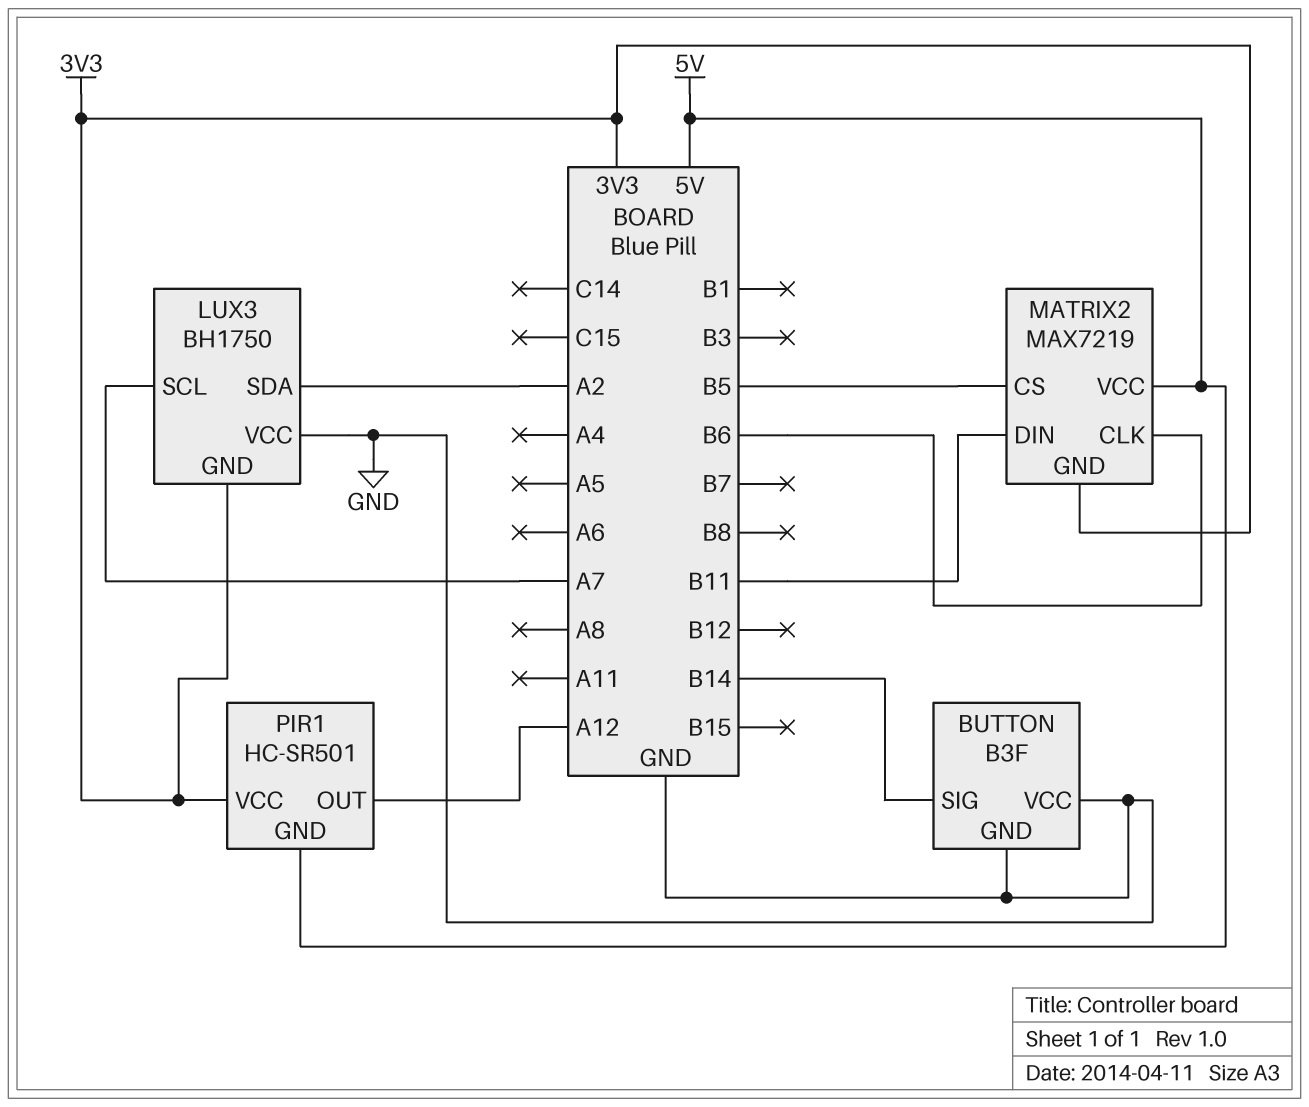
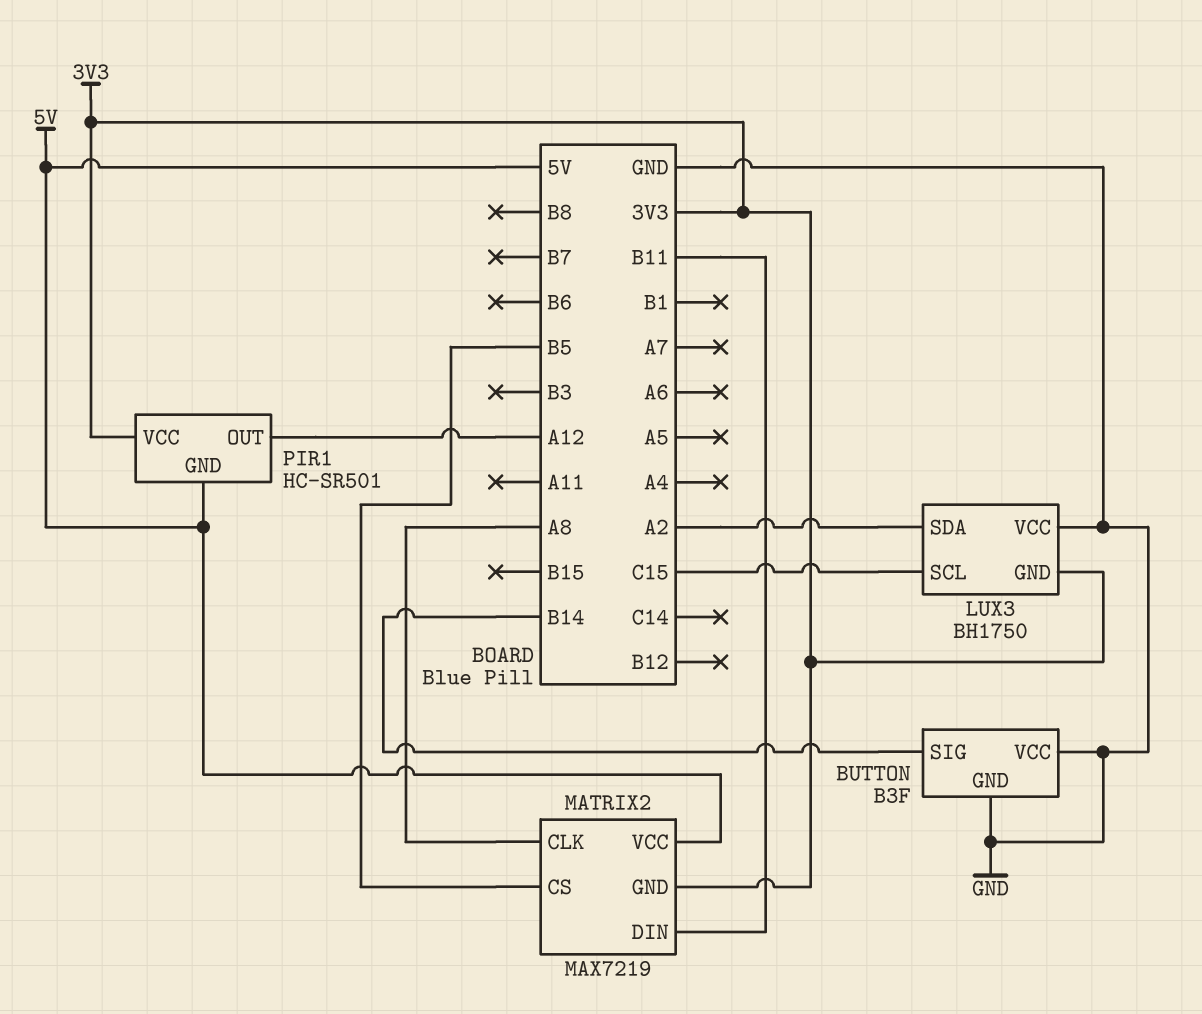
LUX3 pin SCL: A7 -> C15
MATRIX2 pin CLK: B6 -> A8

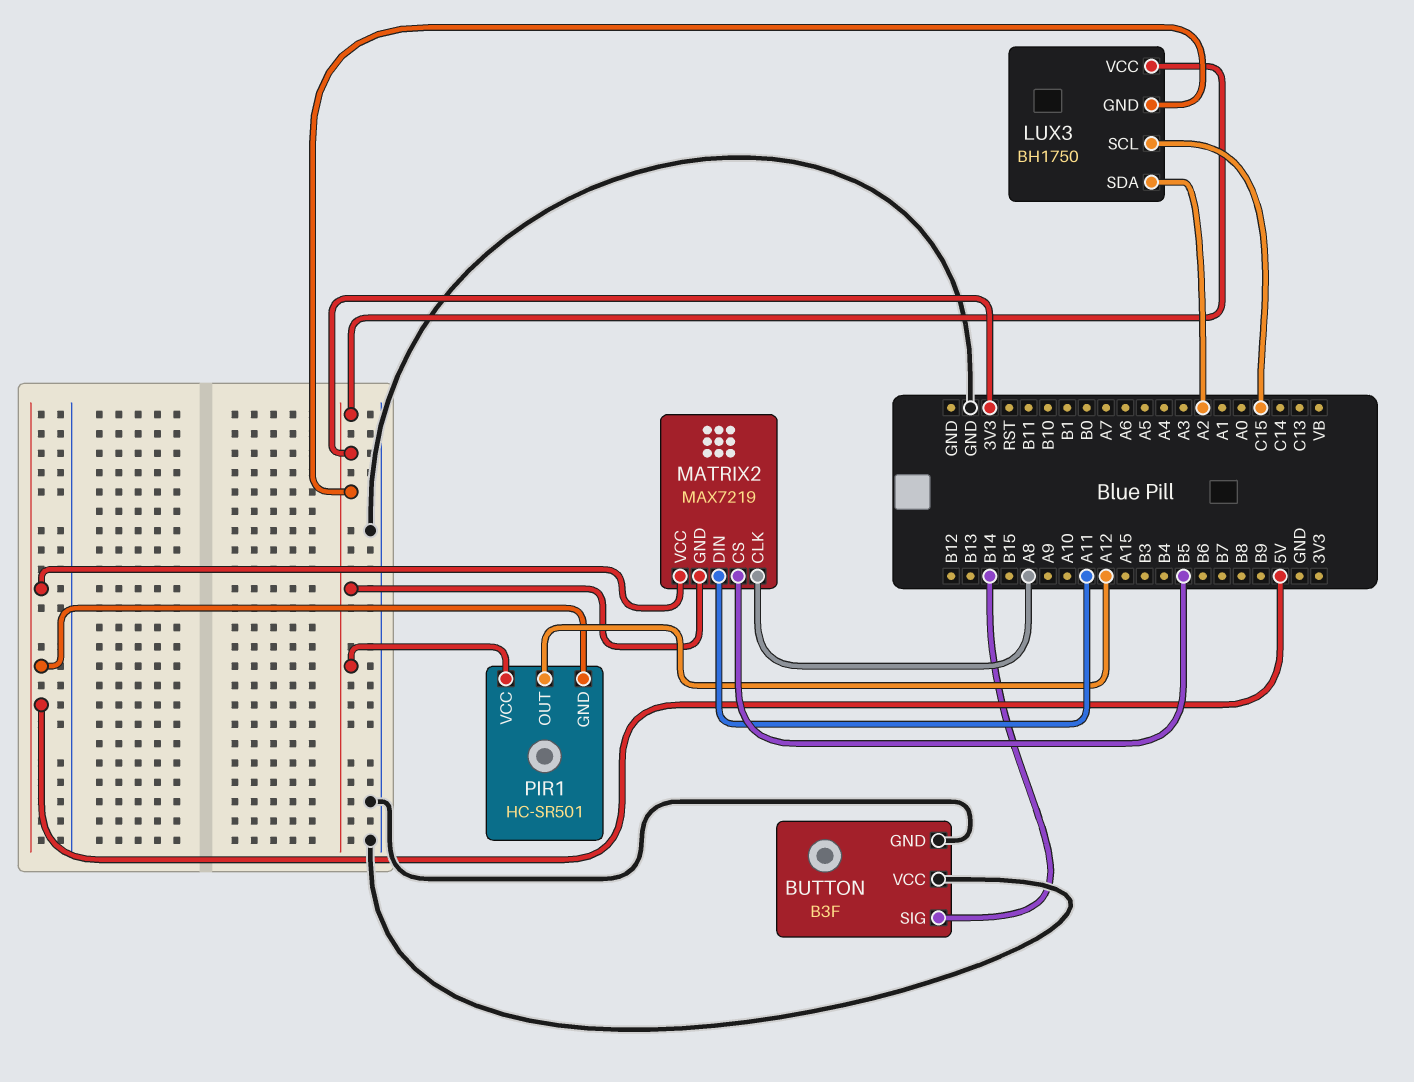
LUX3 pin VCC: GND -> 3V3
MATRIX2 pin DIN: B11 -> A11

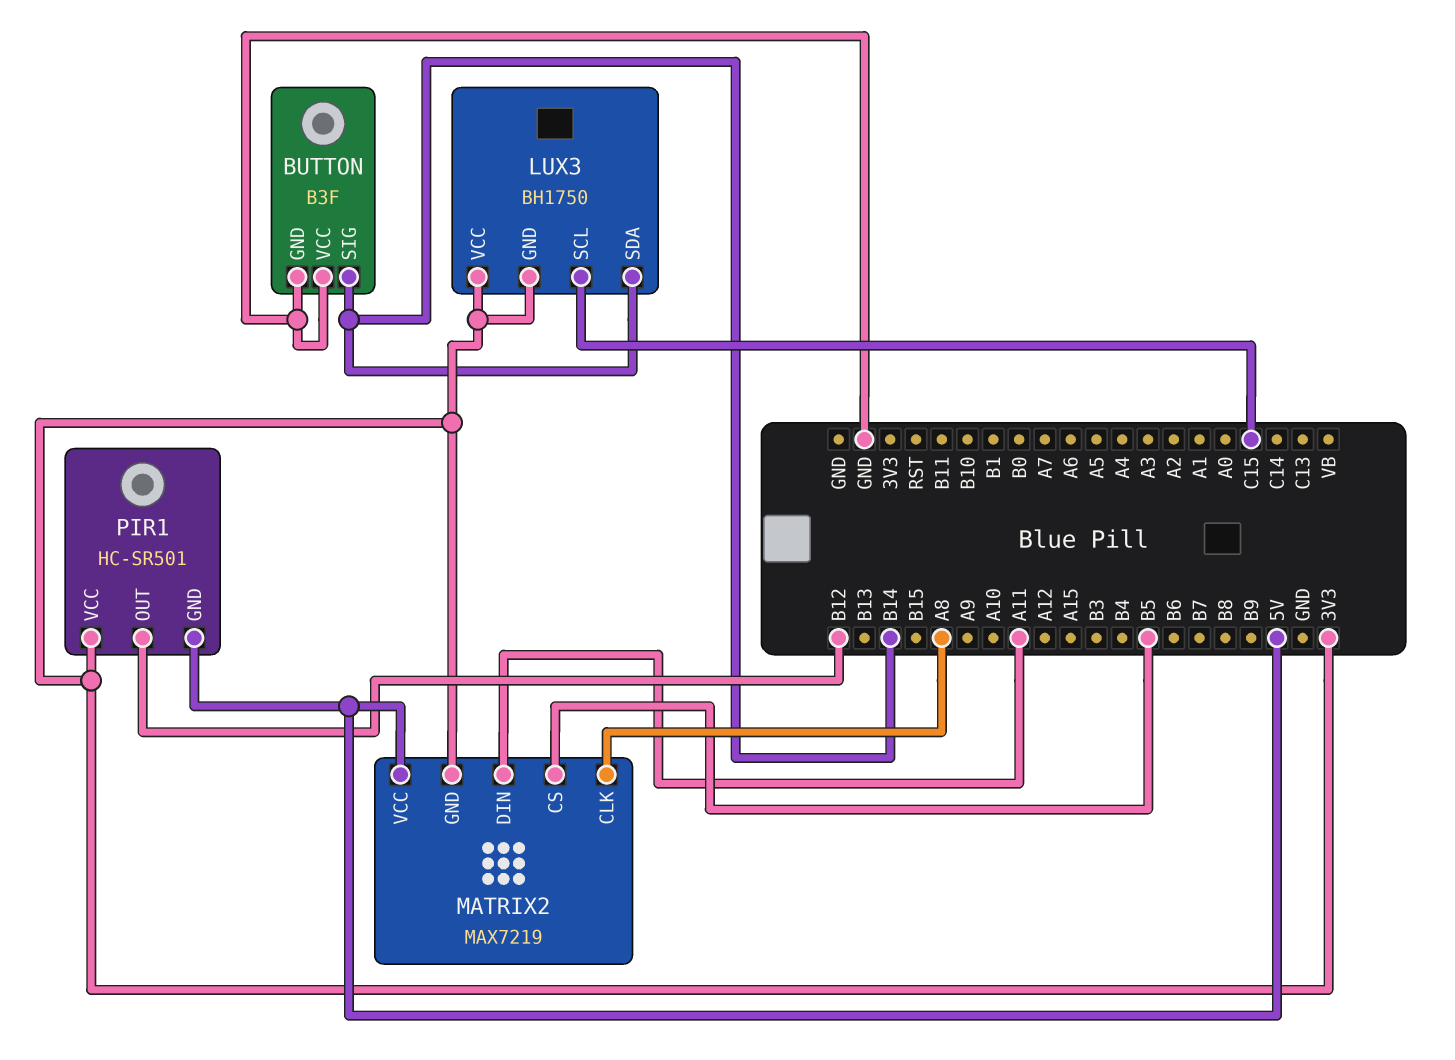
LUX3 pin SDA: A2 -> B14
PIR1 pin OUT: A12 -> B12

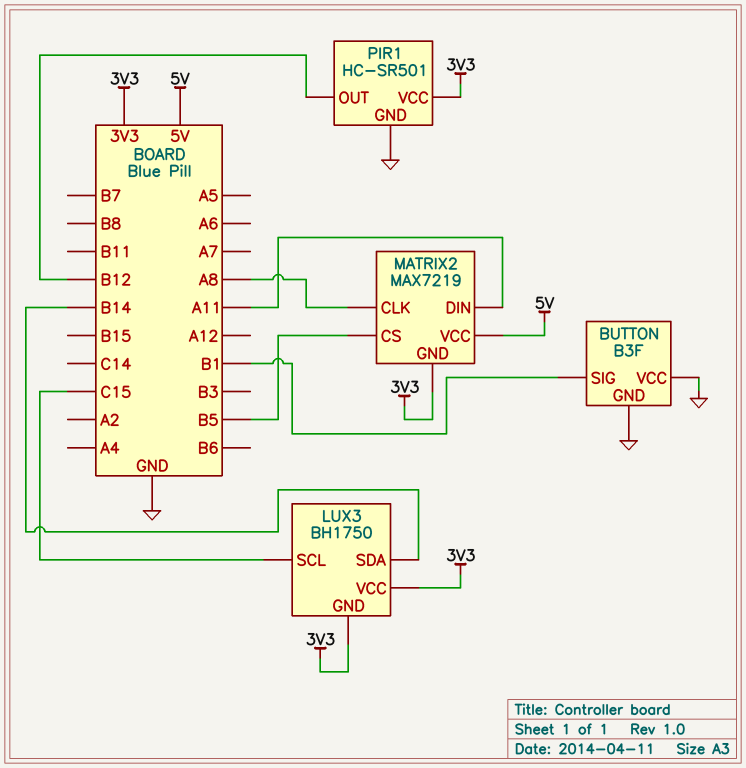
BUTTON pin SIG: B14 -> B1
PIR1 pin GND: 5V -> GND

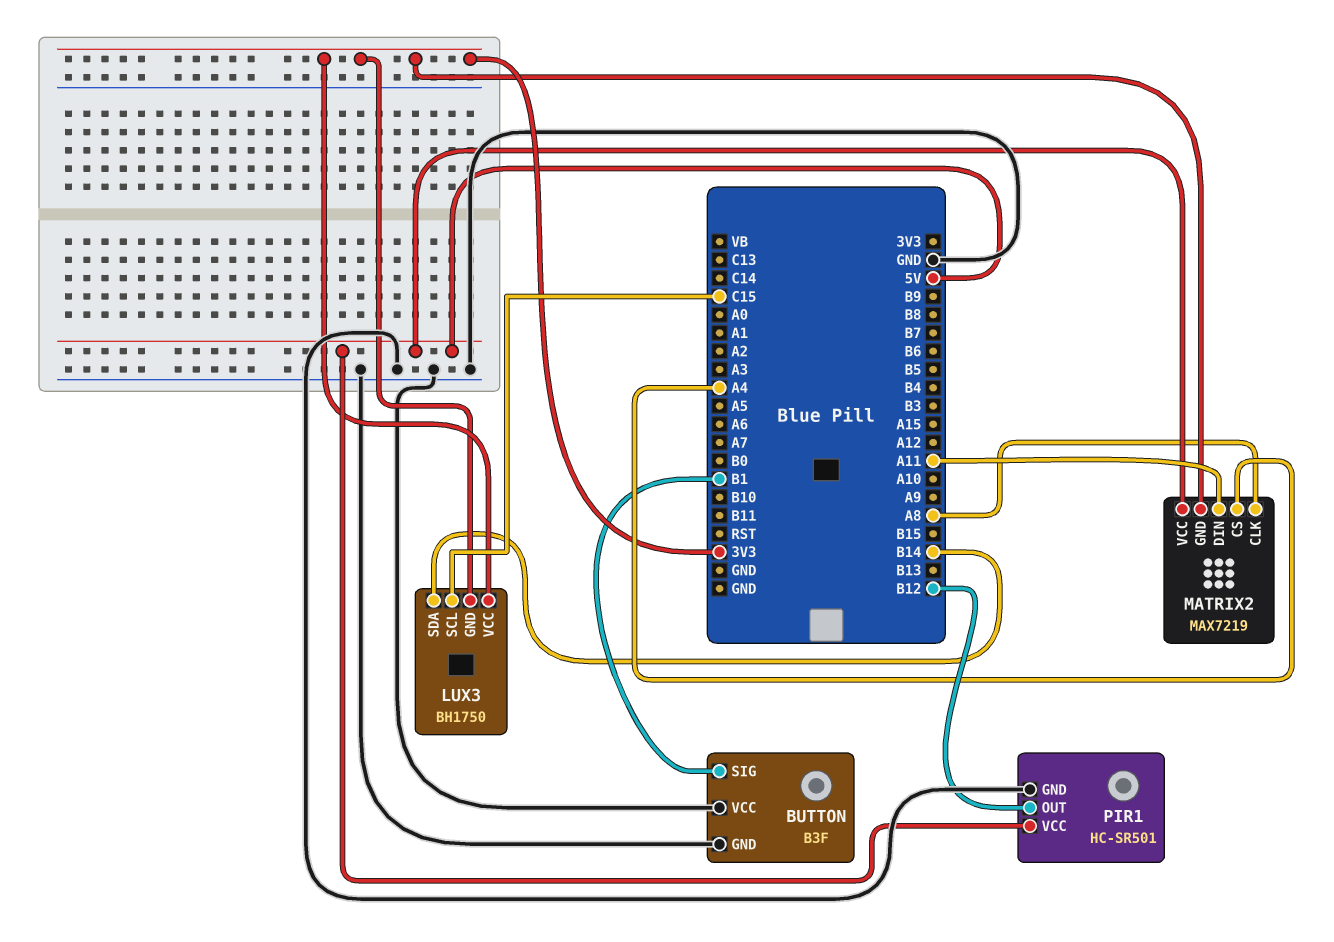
MATRIX2 pin CS: B5 -> A4
PIR1 pin VCC: 3V3 -> 5V

